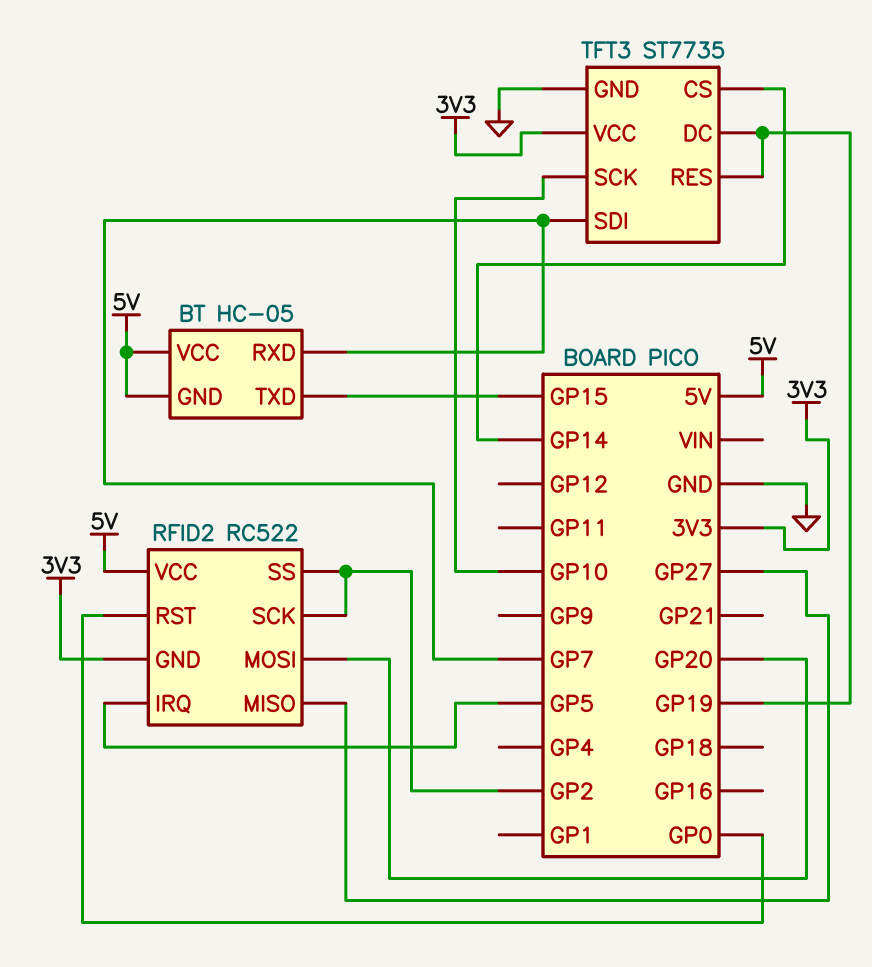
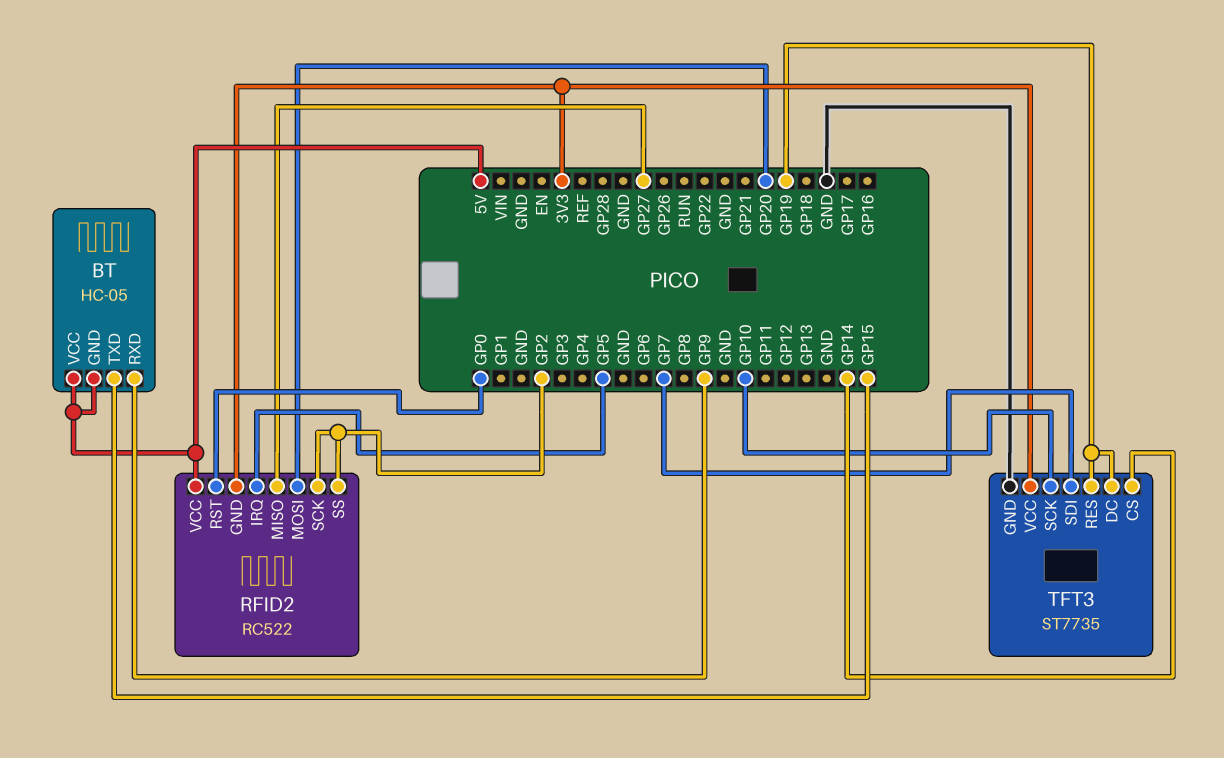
BT pin RXD: GP7 -> GP9

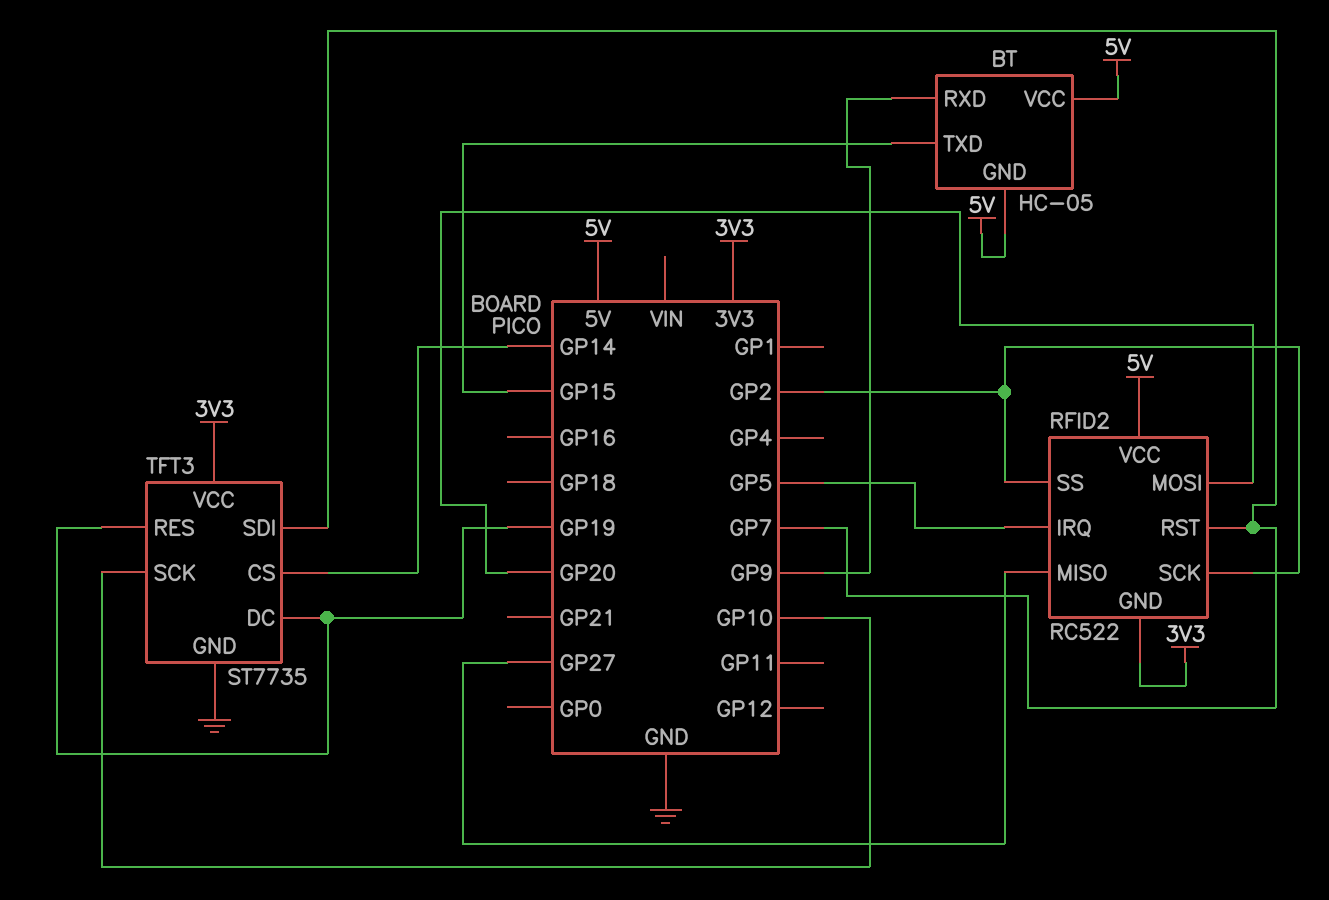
RFID2 pin RST: GP0 -> GP7

